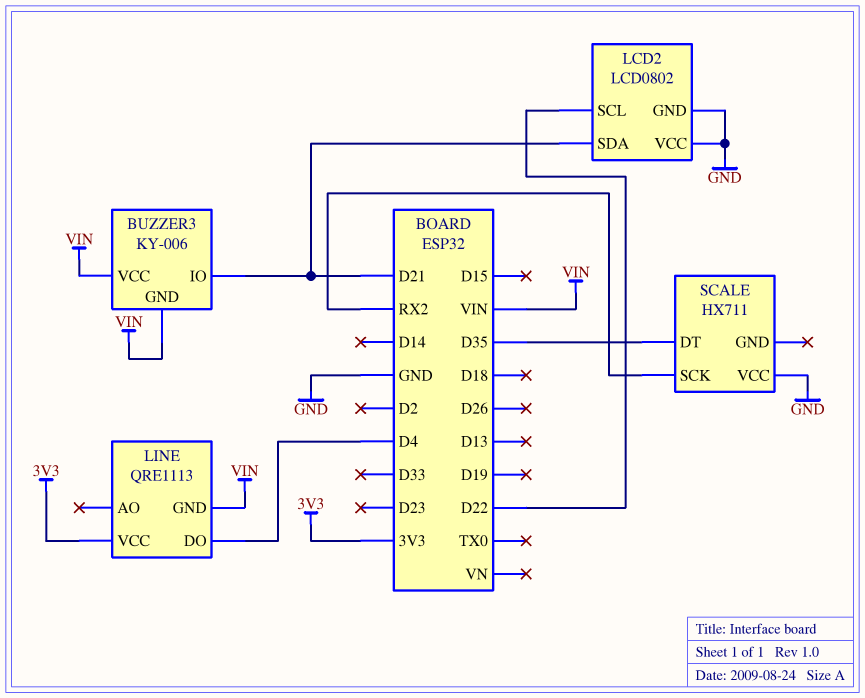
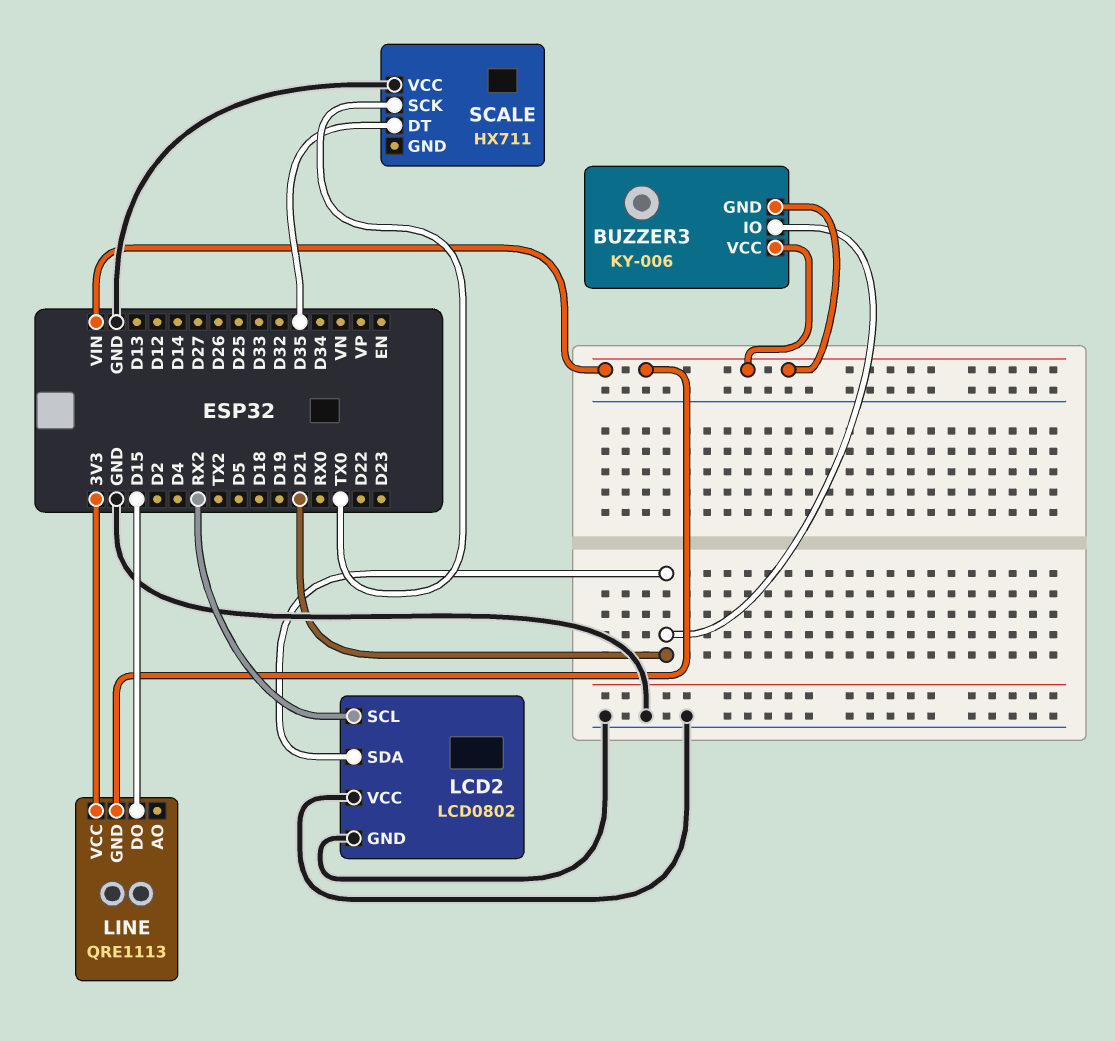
LCD2 pin SCL: D22 -> RX2
LINE pin DO: D4 -> D15
SCALE pin SCK: RX2 -> TX0

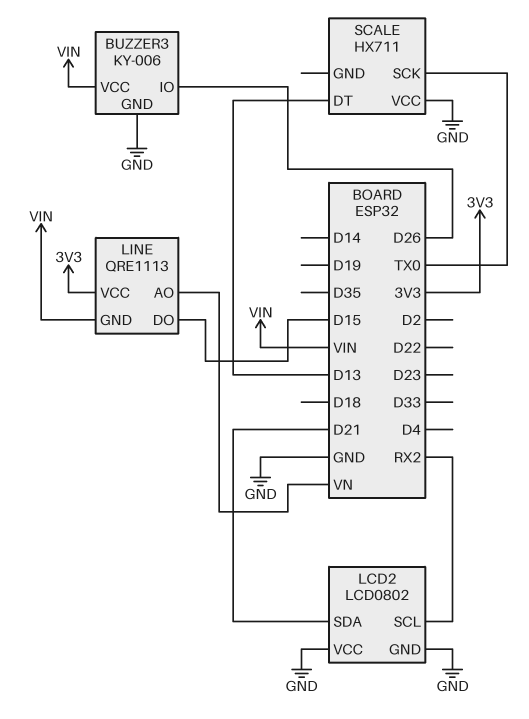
BUZZER3 pin GND: VIN -> GND
BUZZER3 pin IO: D21 -> D26
LINE pin AO: none -> VN
SCALE pin DT: D35 -> D13

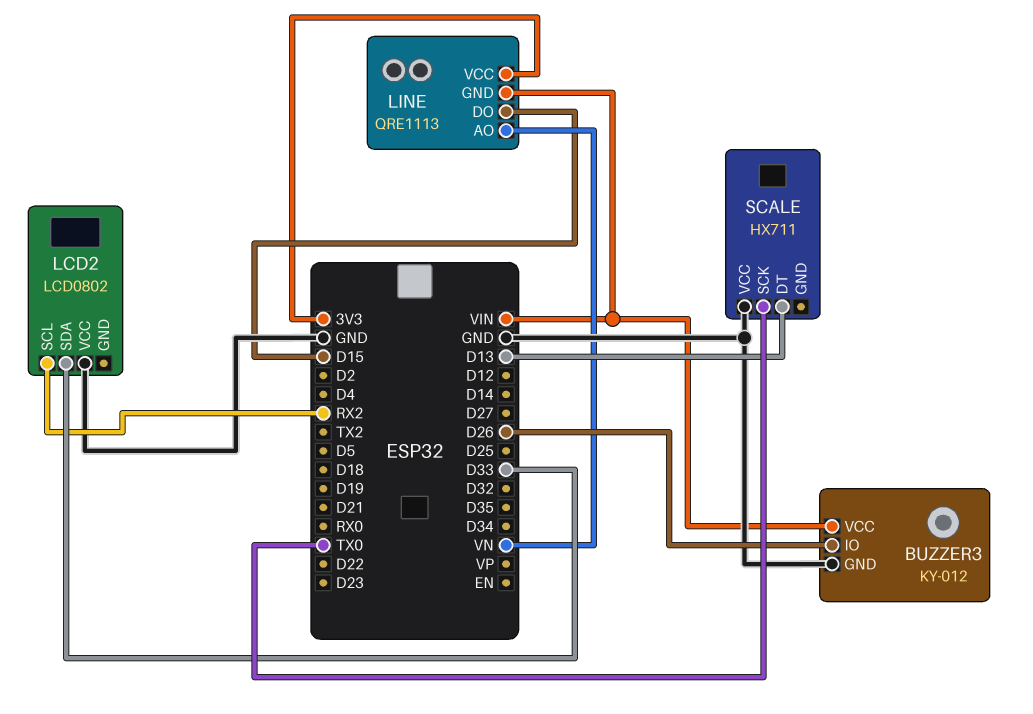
BUZZER3: KY-006 -> KY-012
LCD2 pin GND: GND -> none
LCD2 pin SDA: D21 -> D33

